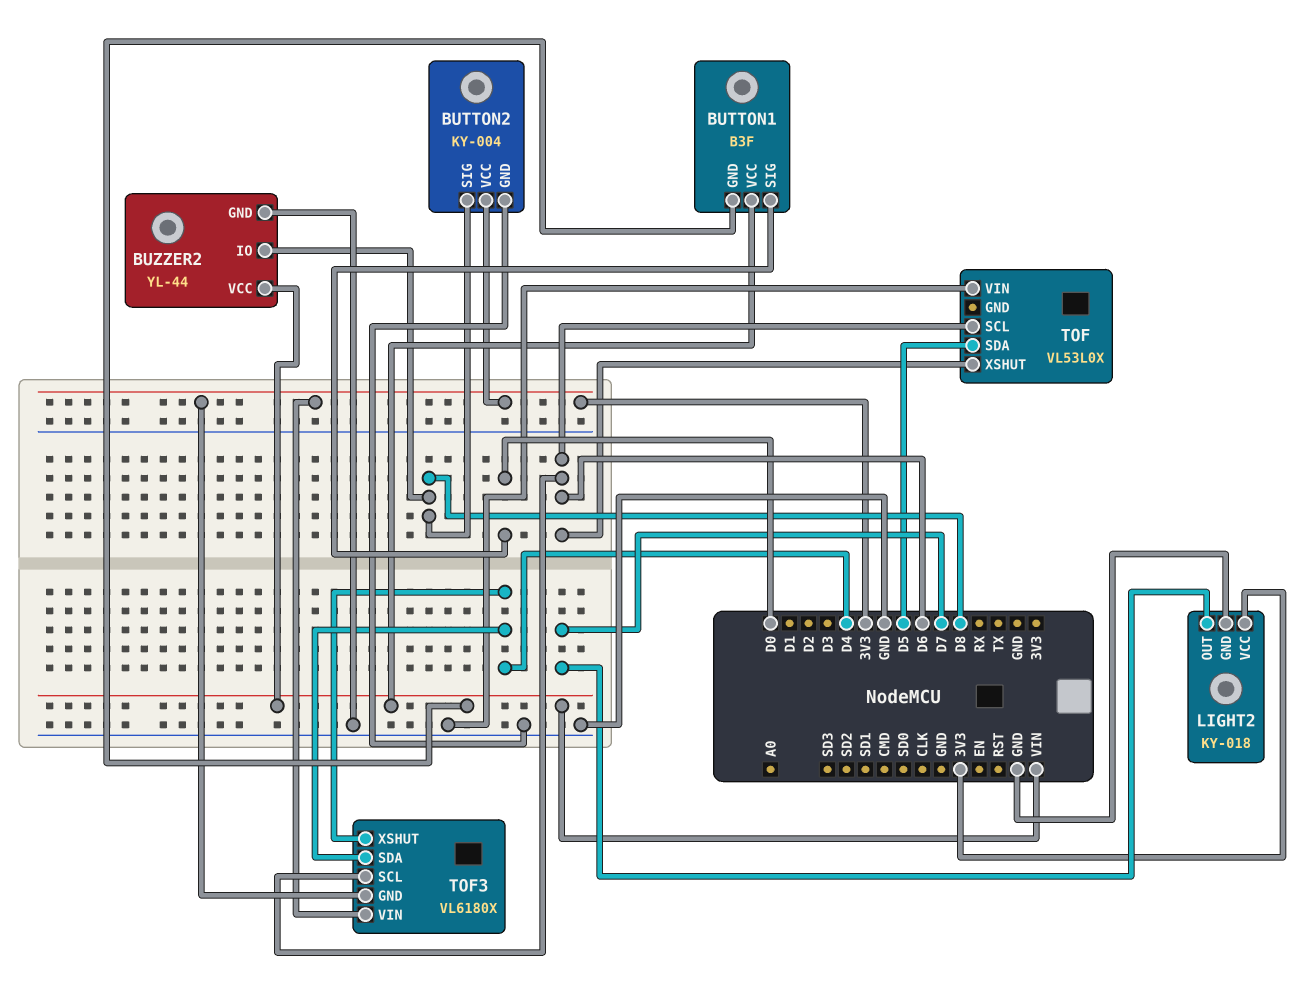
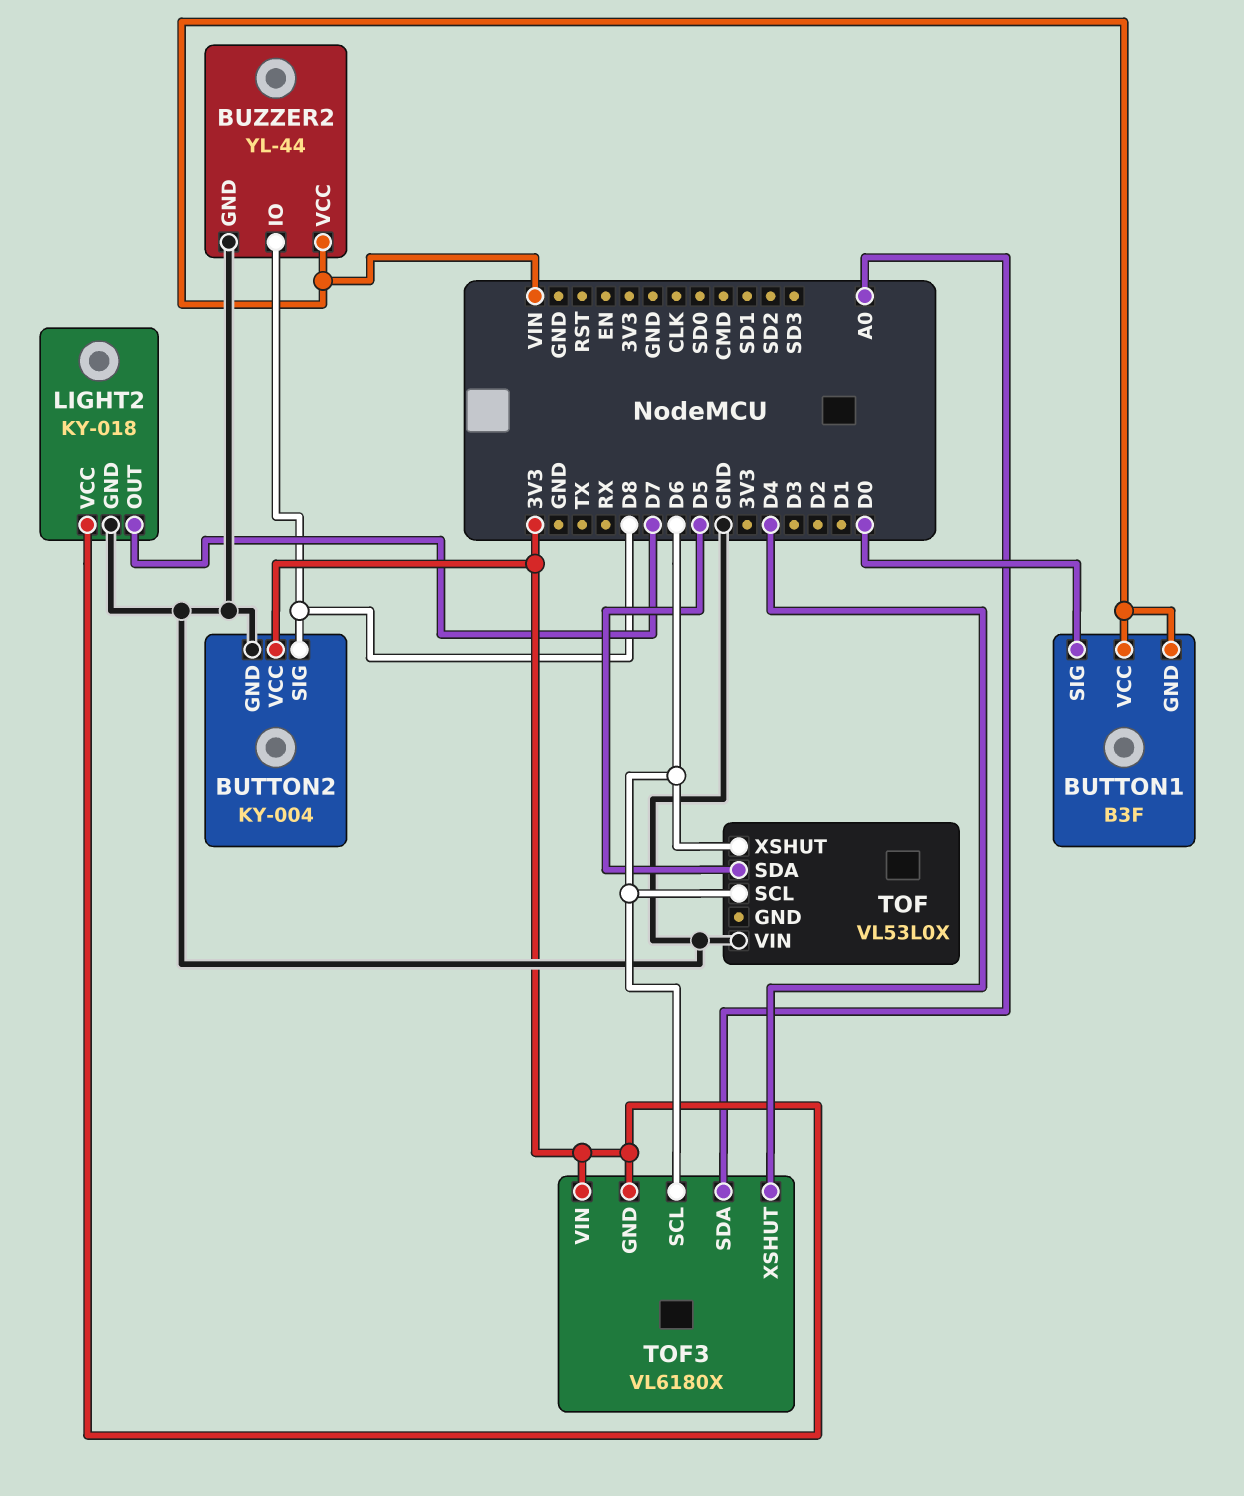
TOF3 pin SDA: D4 -> A0

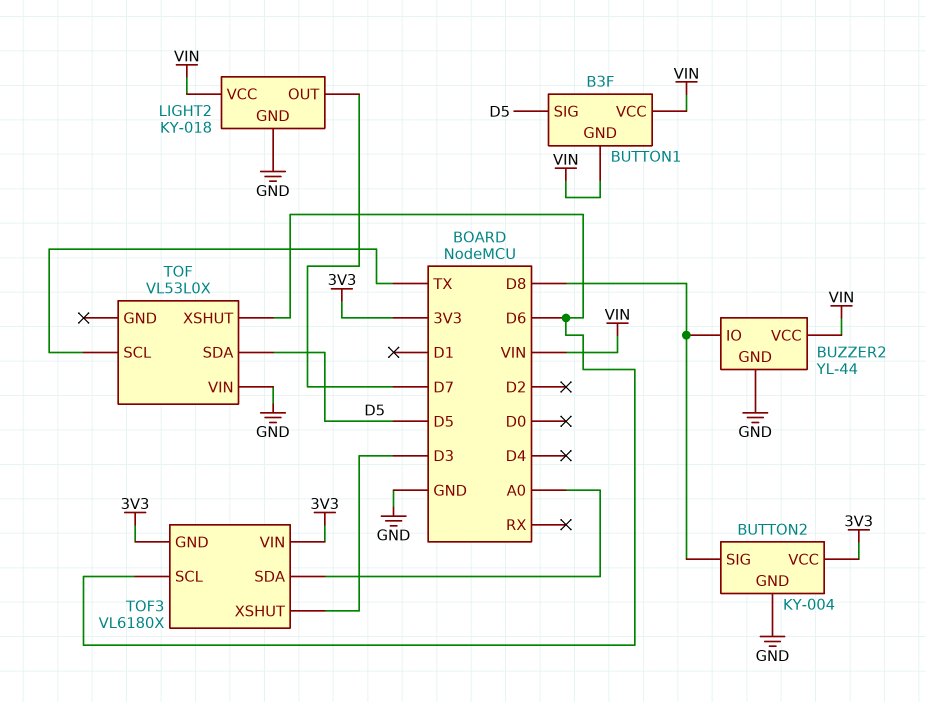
BUTTON1 pin SIG: D0 -> D5
LIGHT2 pin VCC: 3V3 -> VIN
TOF pin SCL: D6 -> TX
TOF3 pin XSHUT: D4 -> D3

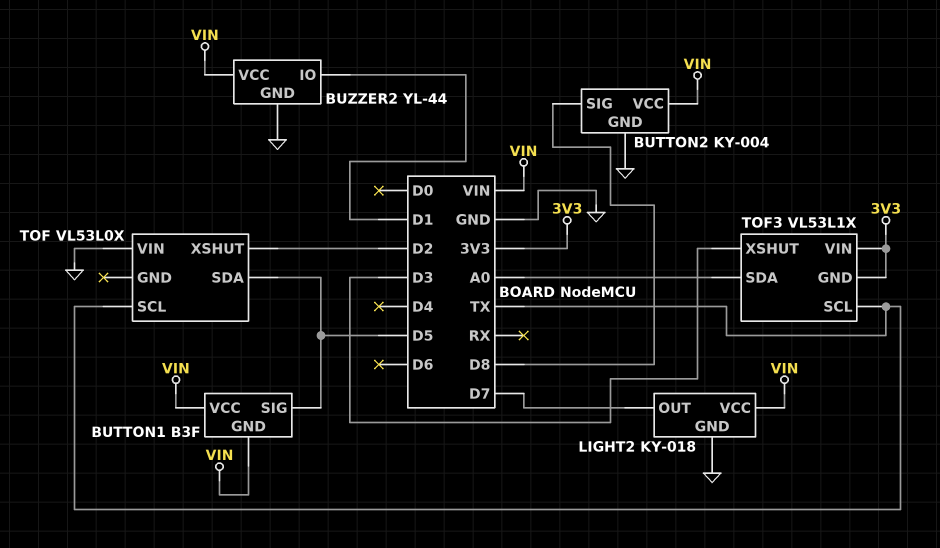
BUTTON2 pin VCC: 3V3 -> VIN
BUZZER2 pin IO: D8 -> D1
TOF pin XSHUT: D6 -> D2
TOF3: VL6180X -> VL53L1X
TOF3 pin SCL: D6 -> TX

